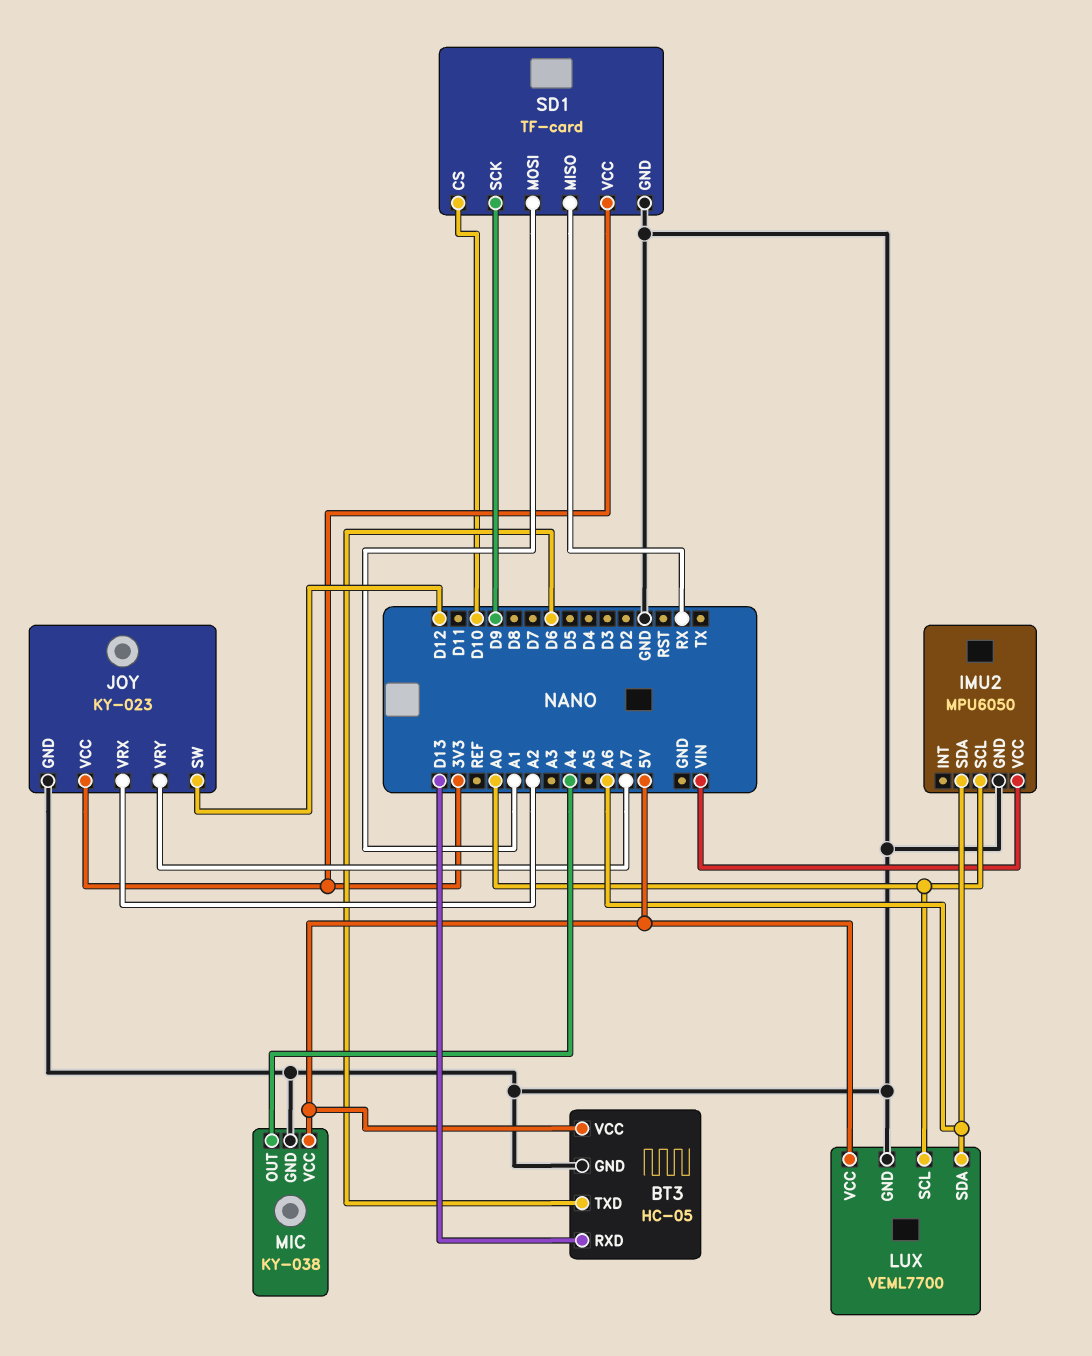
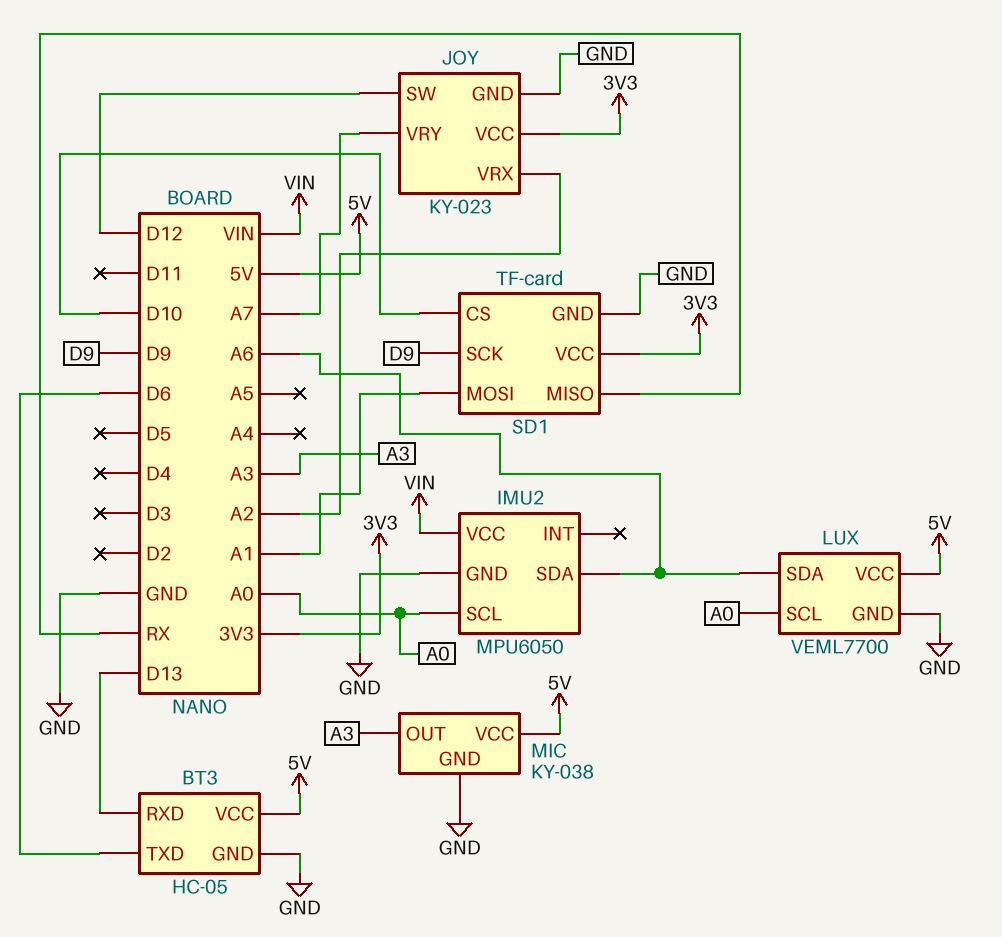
MIC pin OUT: A4 -> A3

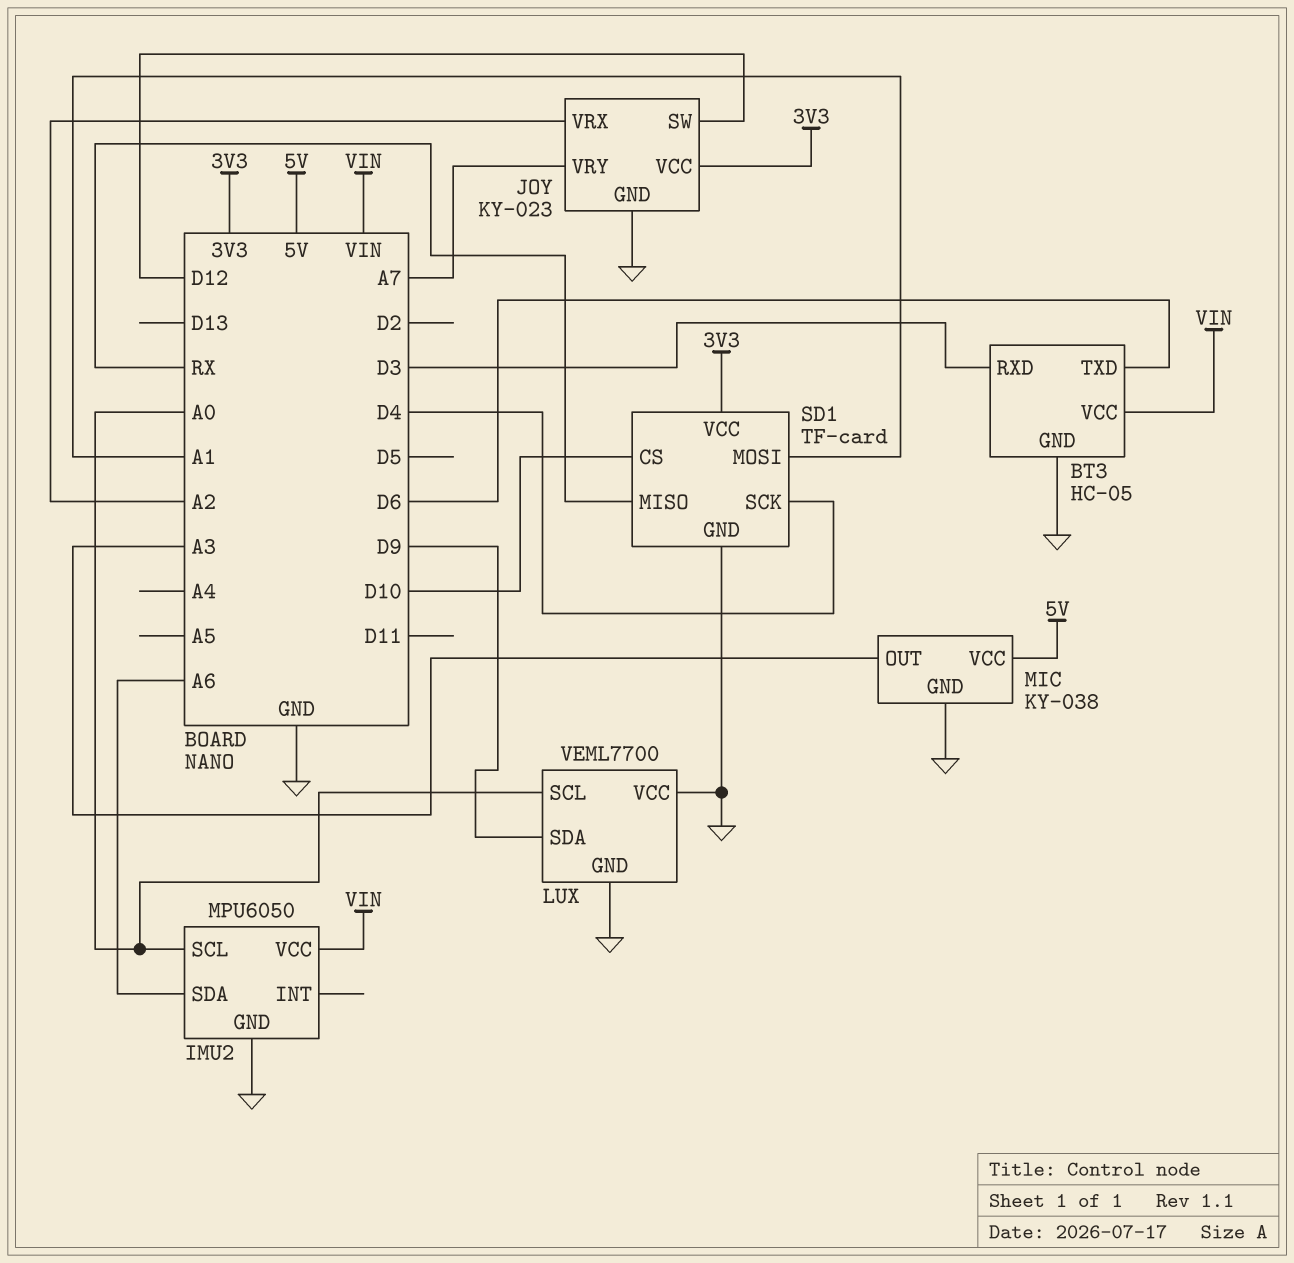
BT3 pin RXD: D13 -> D3
BT3 pin VCC: 5V -> VIN
LUX pin SDA: A6 -> D9
LUX pin VCC: 5V -> GND
SD1 pin SCK: D9 -> D4

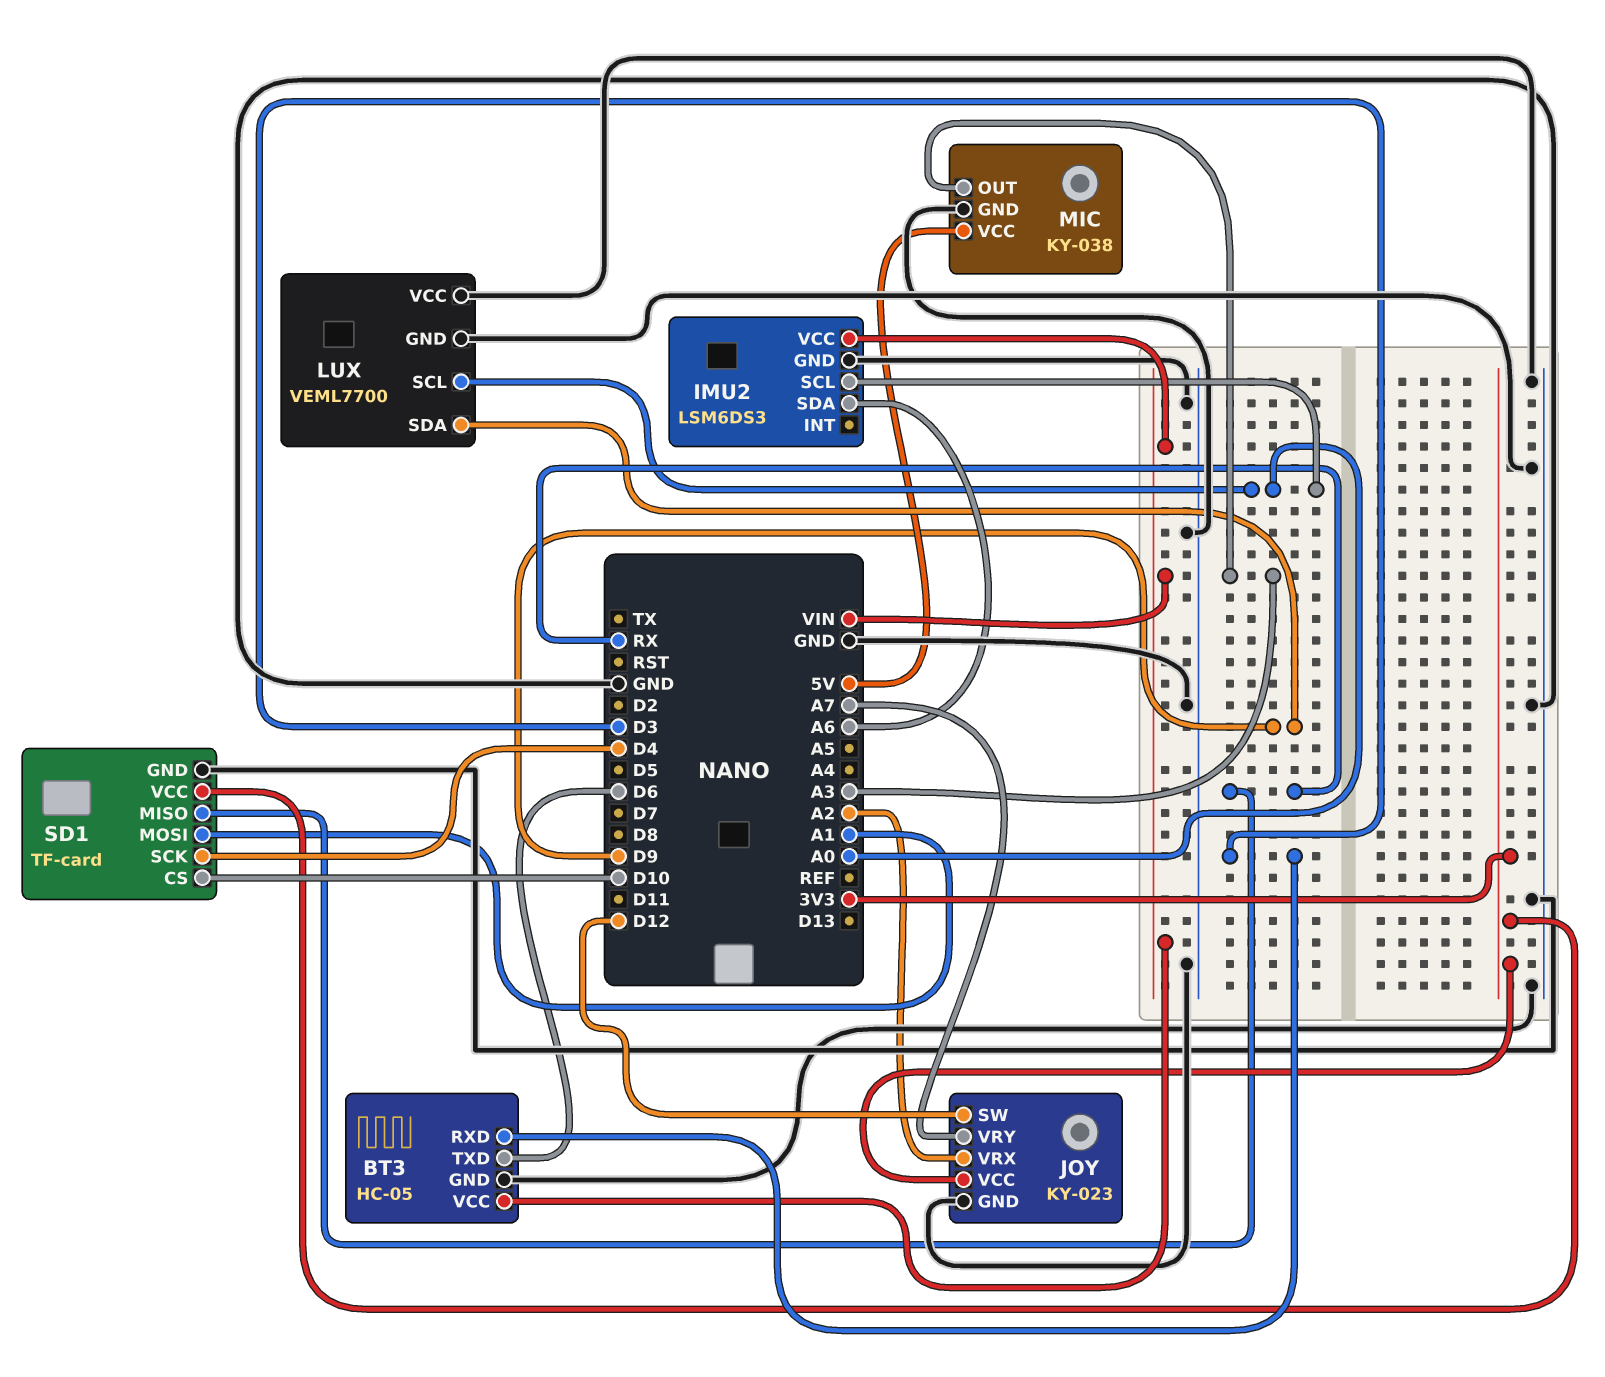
IMU2: MPU6050 -> LSM6DS3

